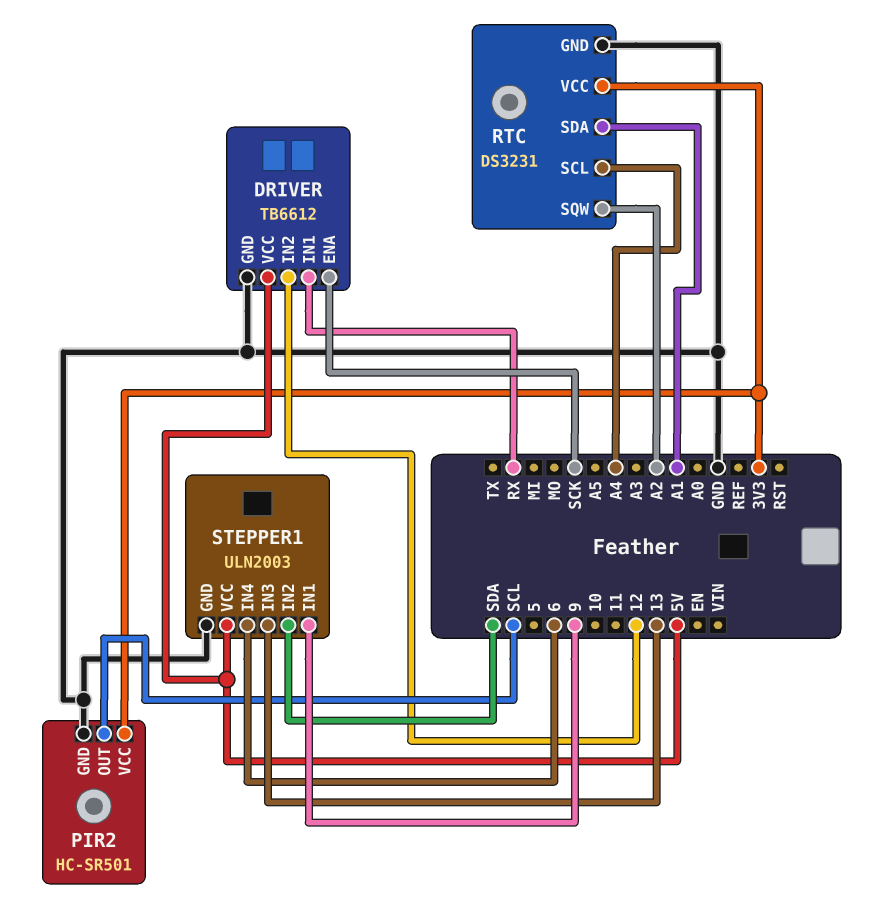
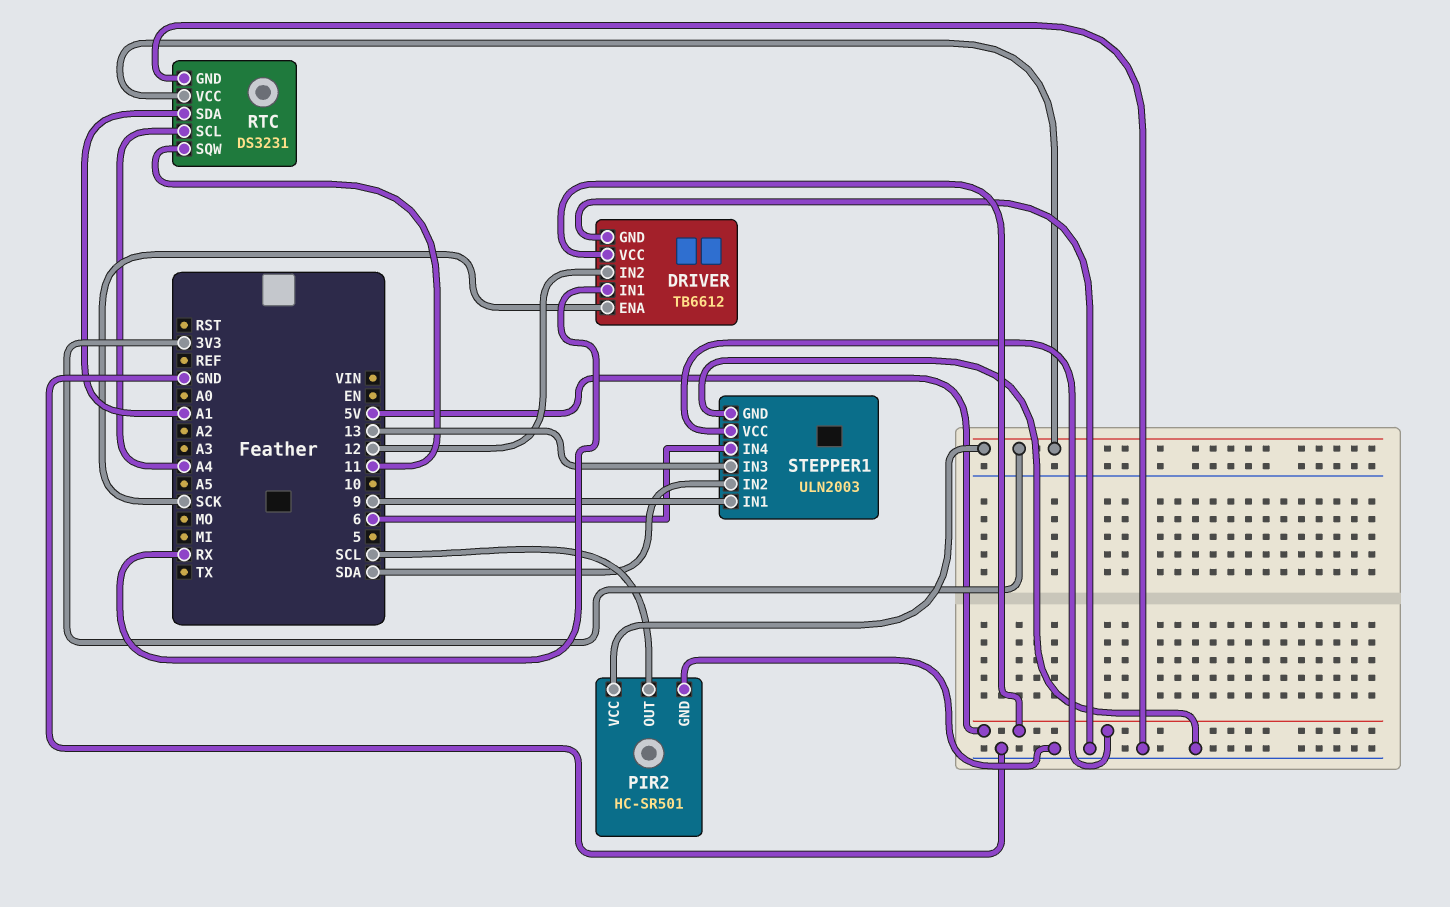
RTC pin SQW: A2 -> 11

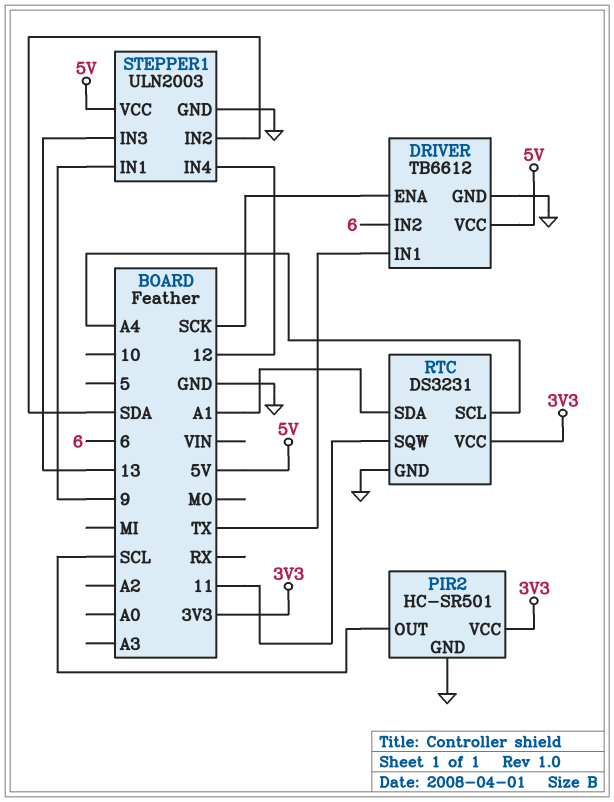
DRIVER pin IN1: RX -> TX
DRIVER pin IN2: 12 -> 6
STEPPER1 pin IN4: 6 -> 12

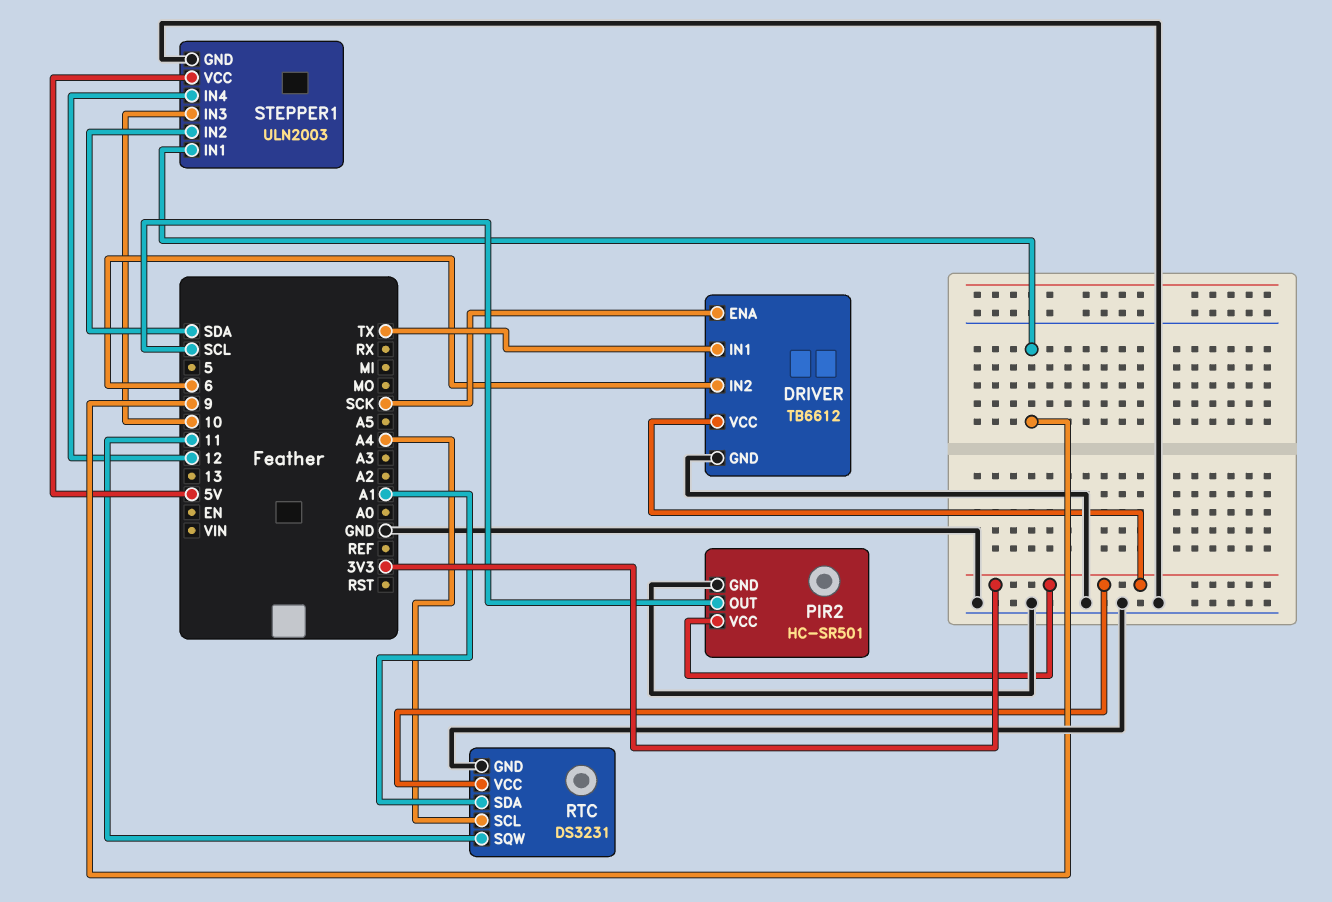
DRIVER pin VCC: 5V -> 3V3
STEPPER1 pin IN3: 13 -> 10

